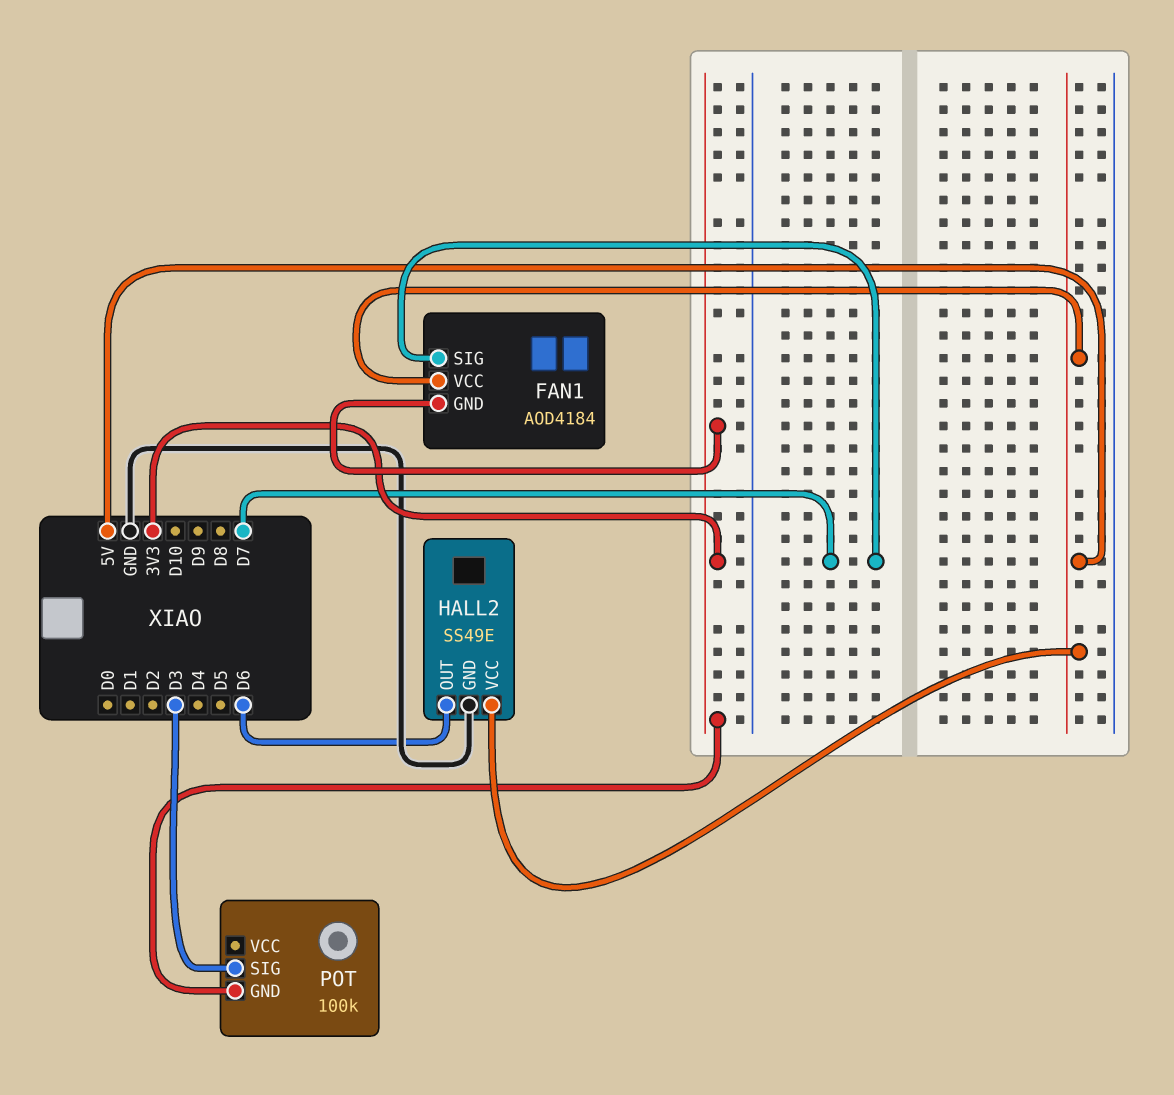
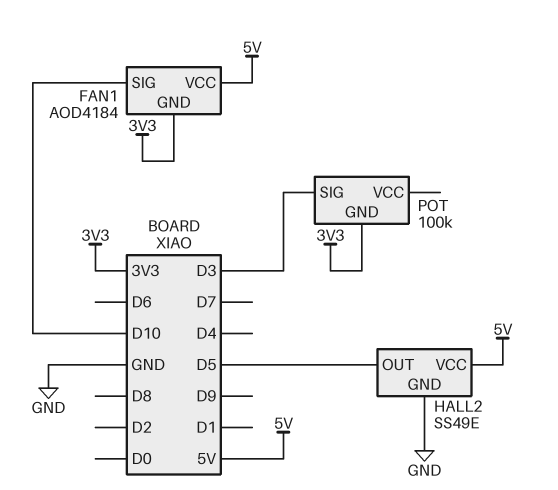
FAN1 pin SIG: D7 -> D10
HALL2 pin OUT: D6 -> D5

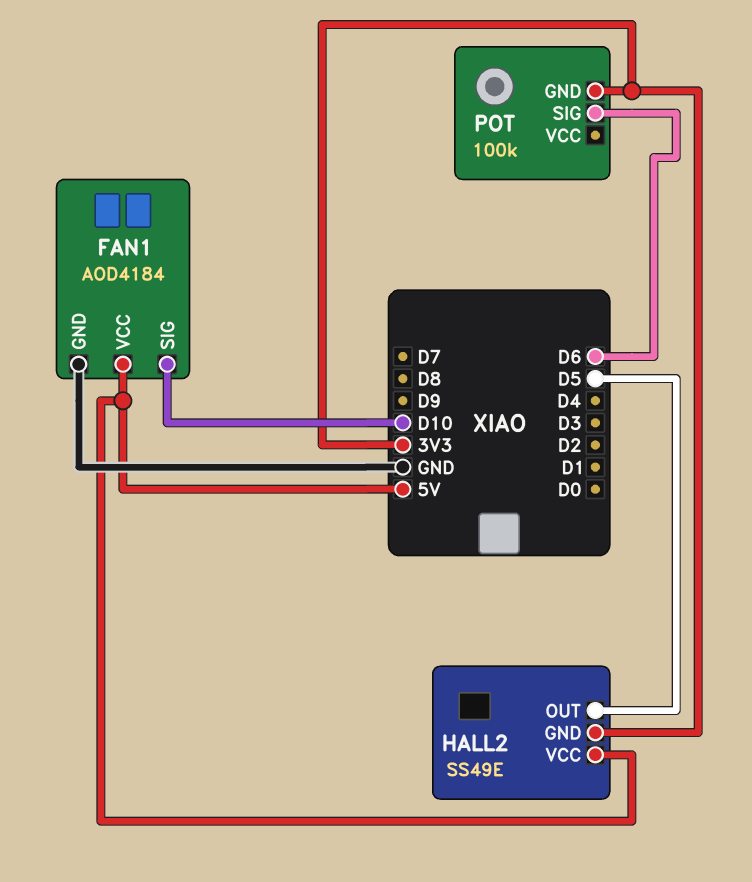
FAN1 pin GND: 3V3 -> GND
HALL2 pin GND: GND -> 3V3
POT pin SIG: D3 -> D6

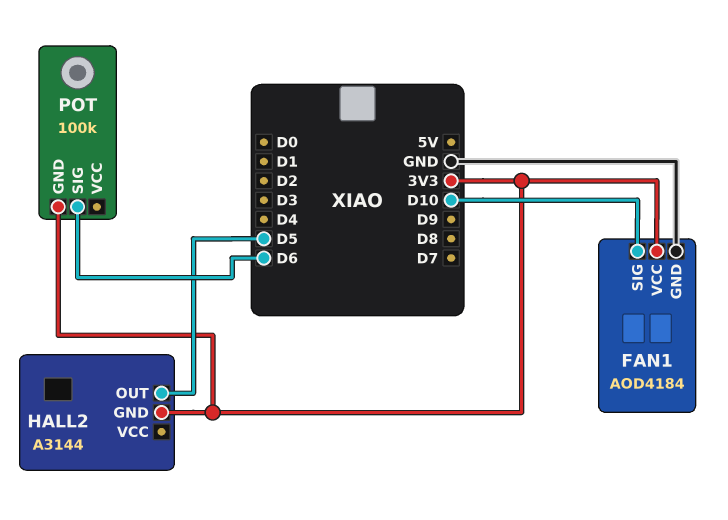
FAN1 pin VCC: 5V -> 3V3
HALL2: SS49E -> A3144
HALL2 pin VCC: 5V -> none

